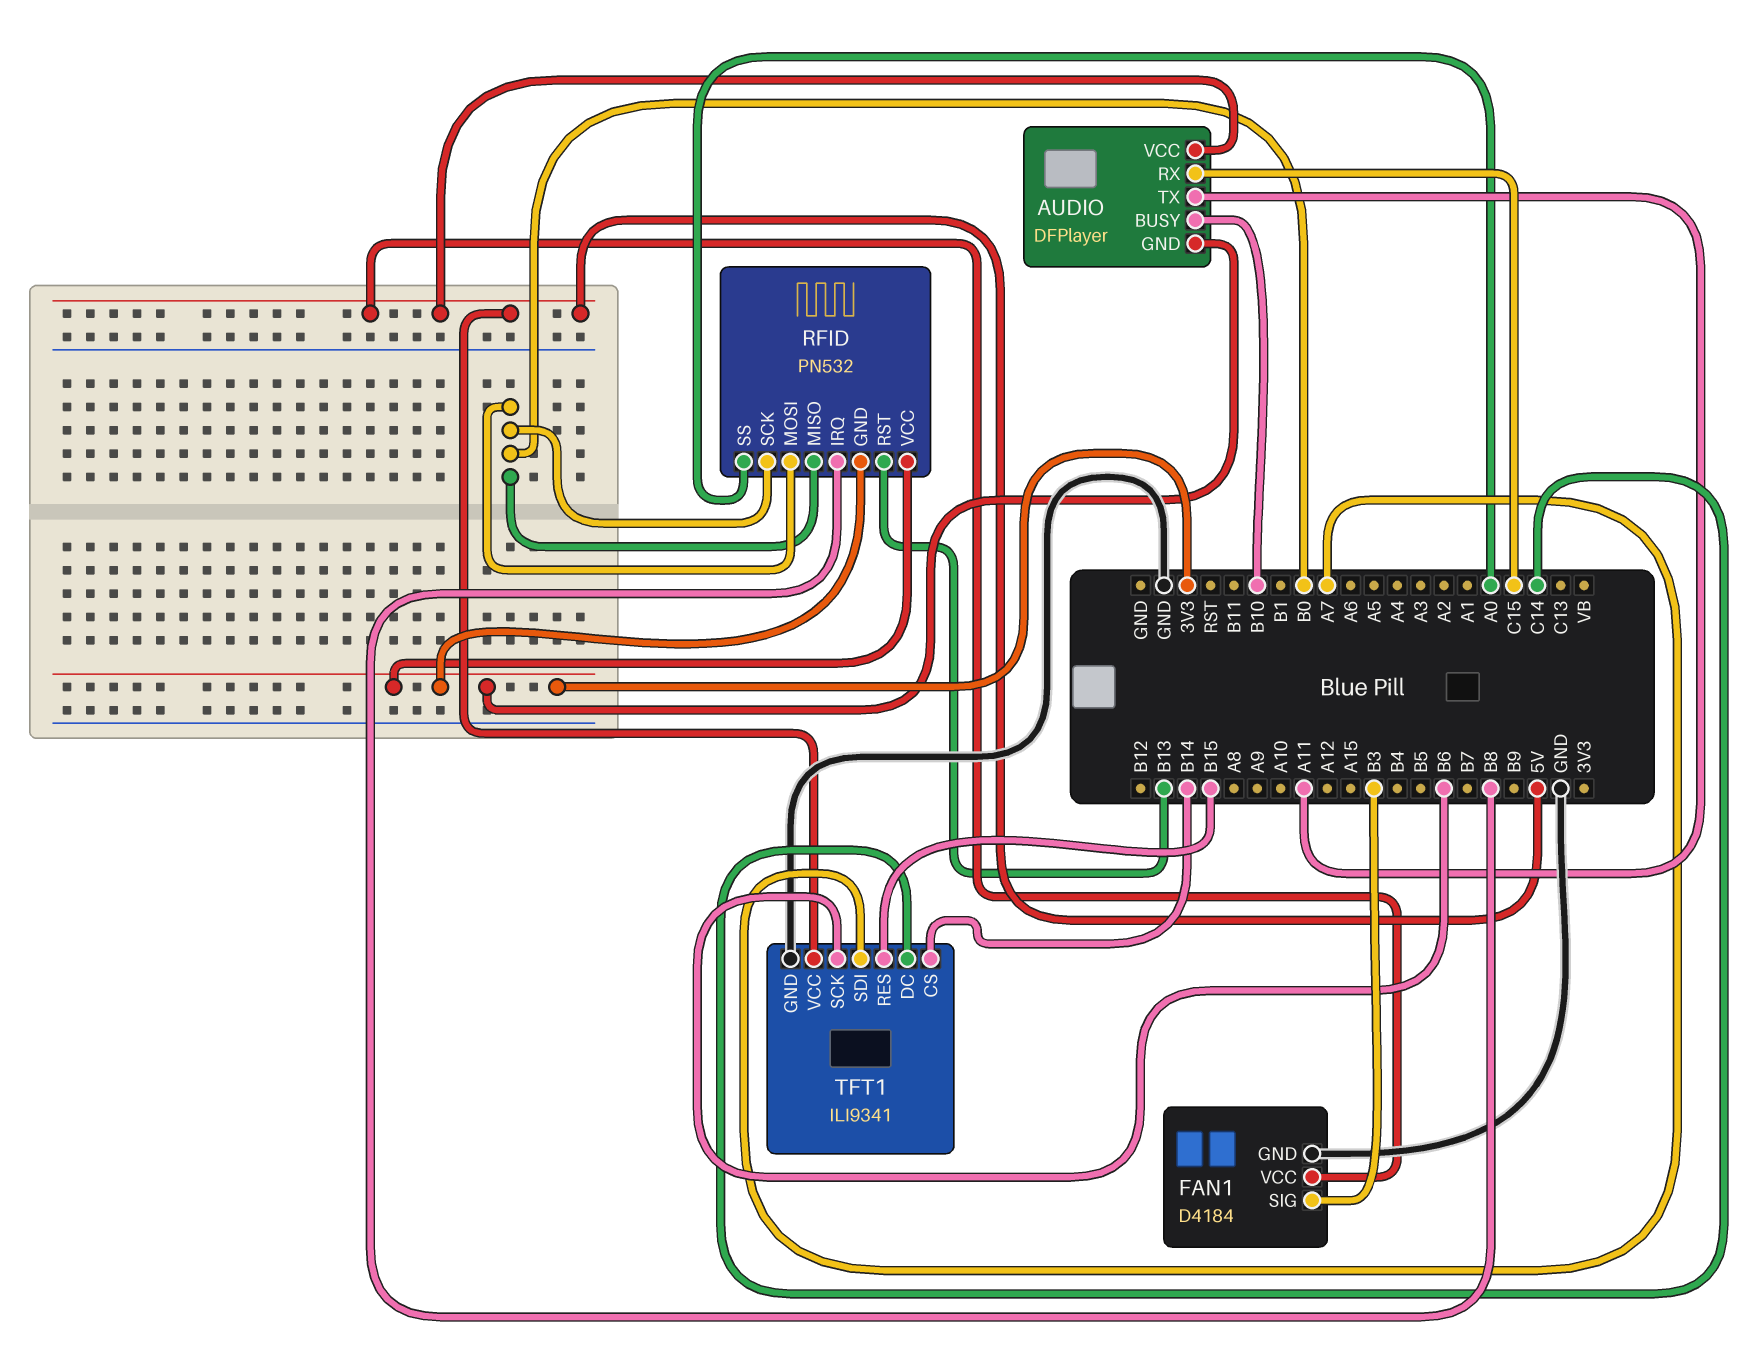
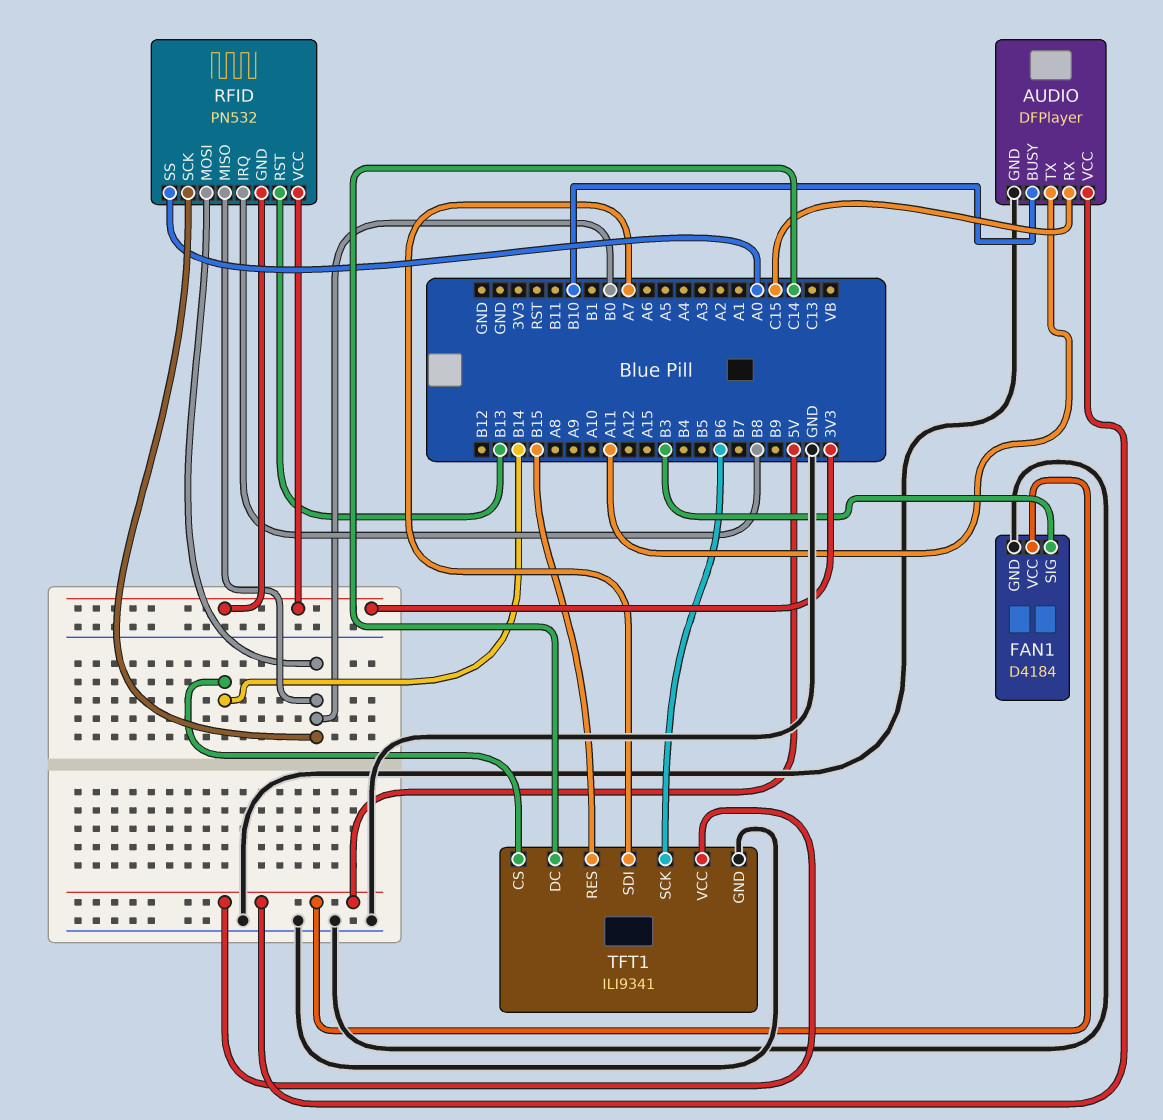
AUDIO pin GND: 3V3 -> GND

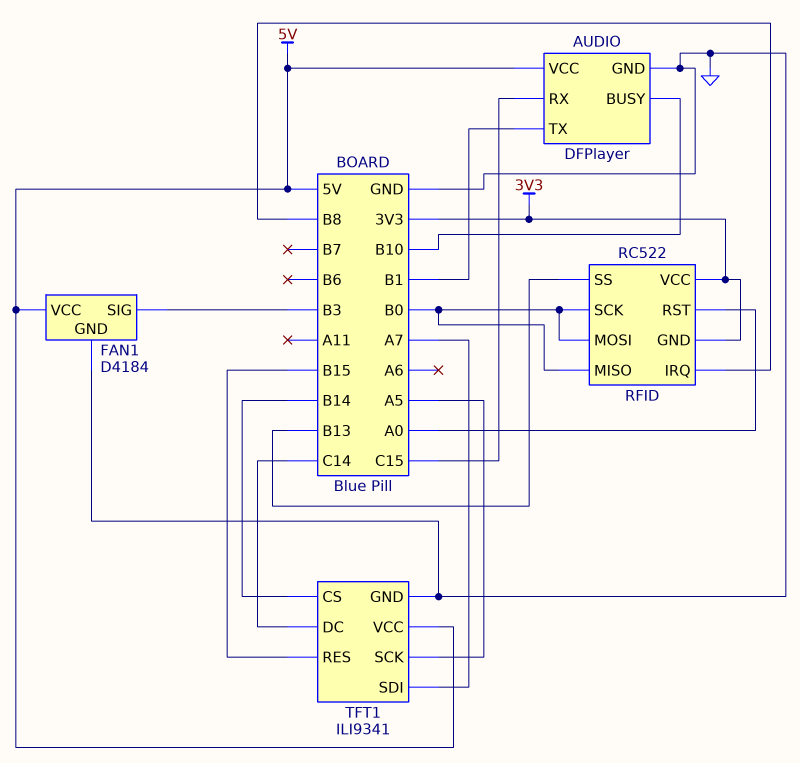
AUDIO pin TX: A11 -> B1
RFID: PN532 -> RC522
RFID pin RST: B13 -> A0
RFID pin SS: A0 -> B13
TFT1 pin SCK: B6 -> A5

